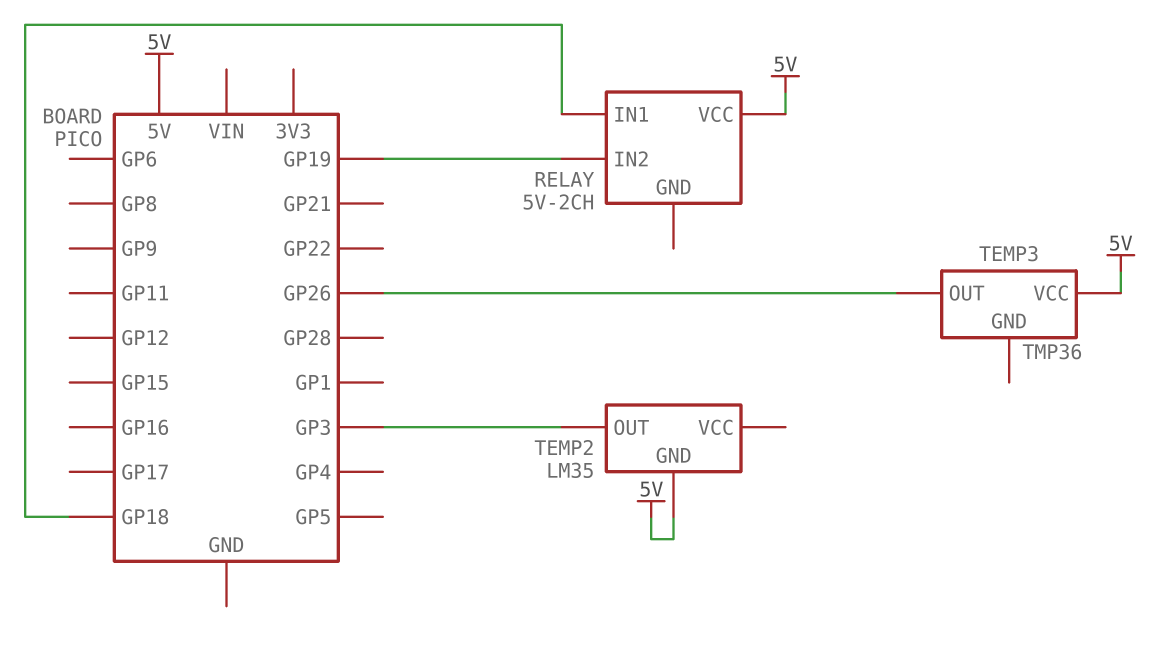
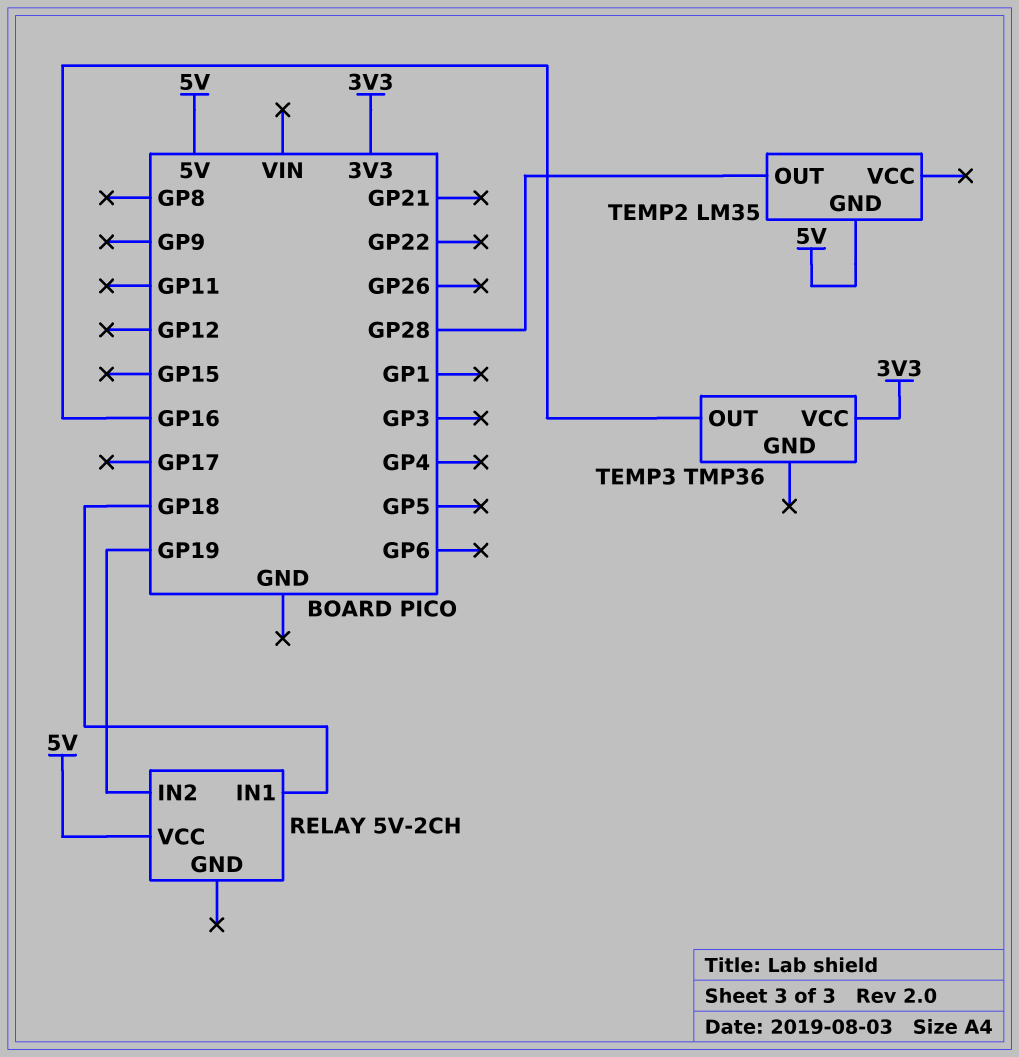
TEMP2 pin OUT: GP3 -> GP28
TEMP3 pin OUT: GP26 -> GP16
TEMP3 pin VCC: 5V -> 3V3

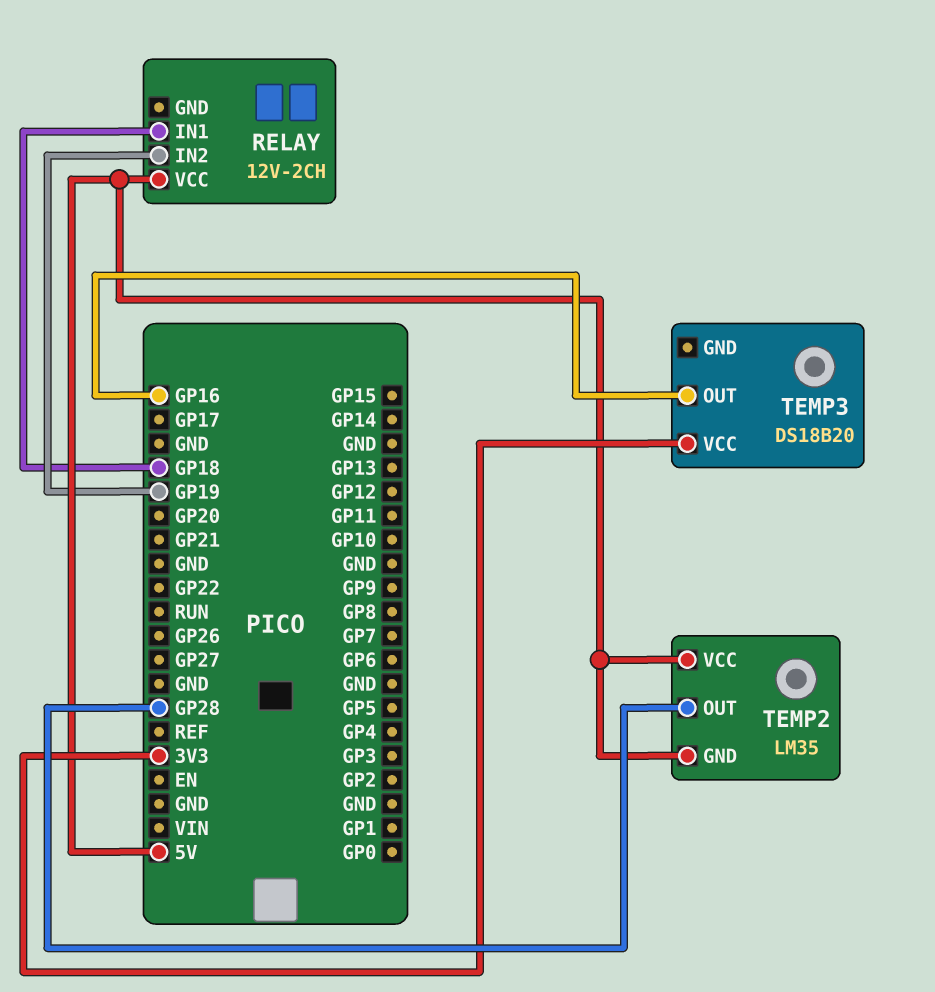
RELAY: 5V-2CH -> 12V-2CH
TEMP2 pin VCC: none -> 5V
TEMP3: TMP36 -> DS18B20

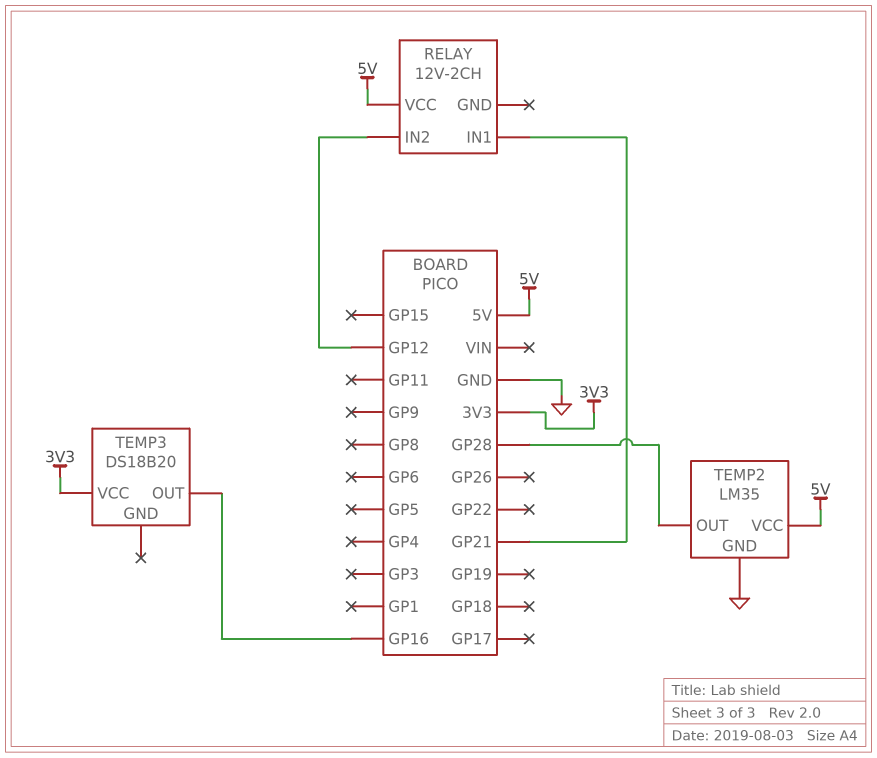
RELAY pin IN1: GP18 -> GP21
RELAY pin IN2: GP19 -> GP12
TEMP2 pin GND: 5V -> GND

